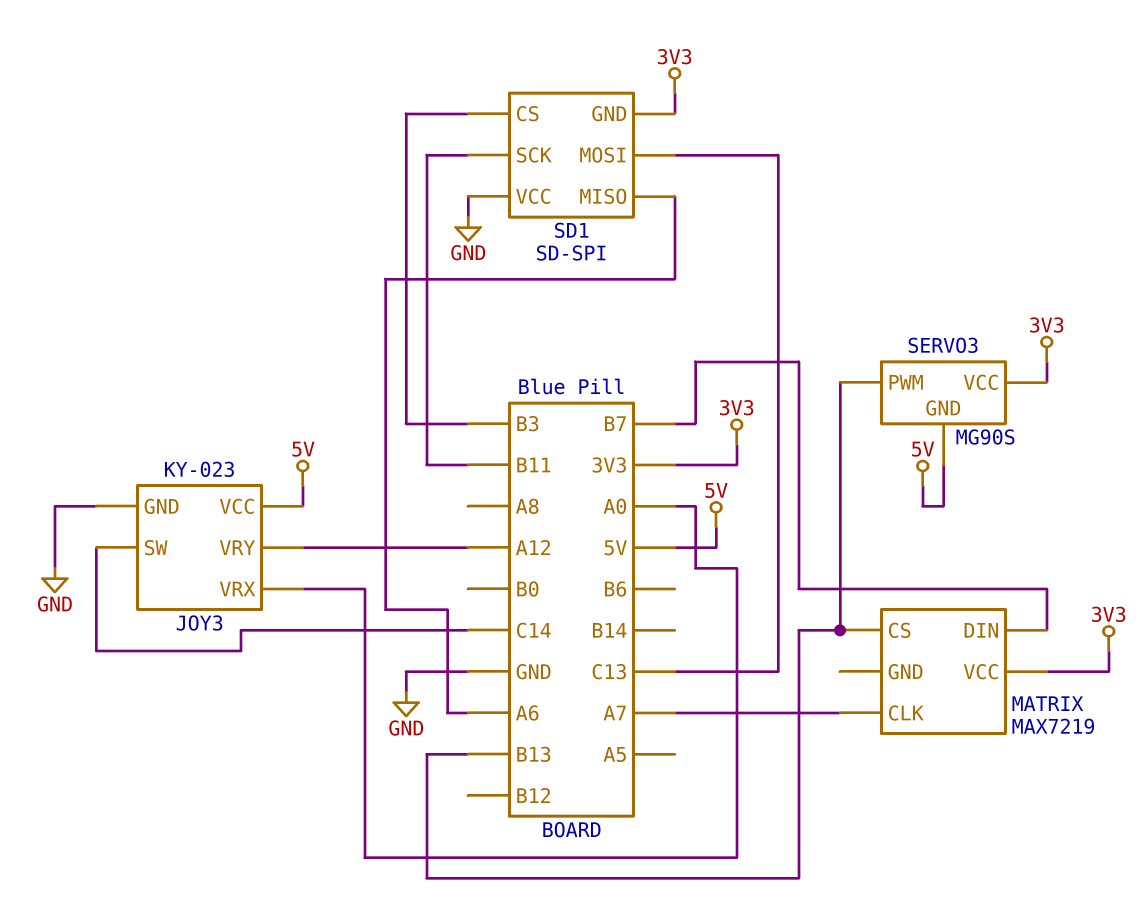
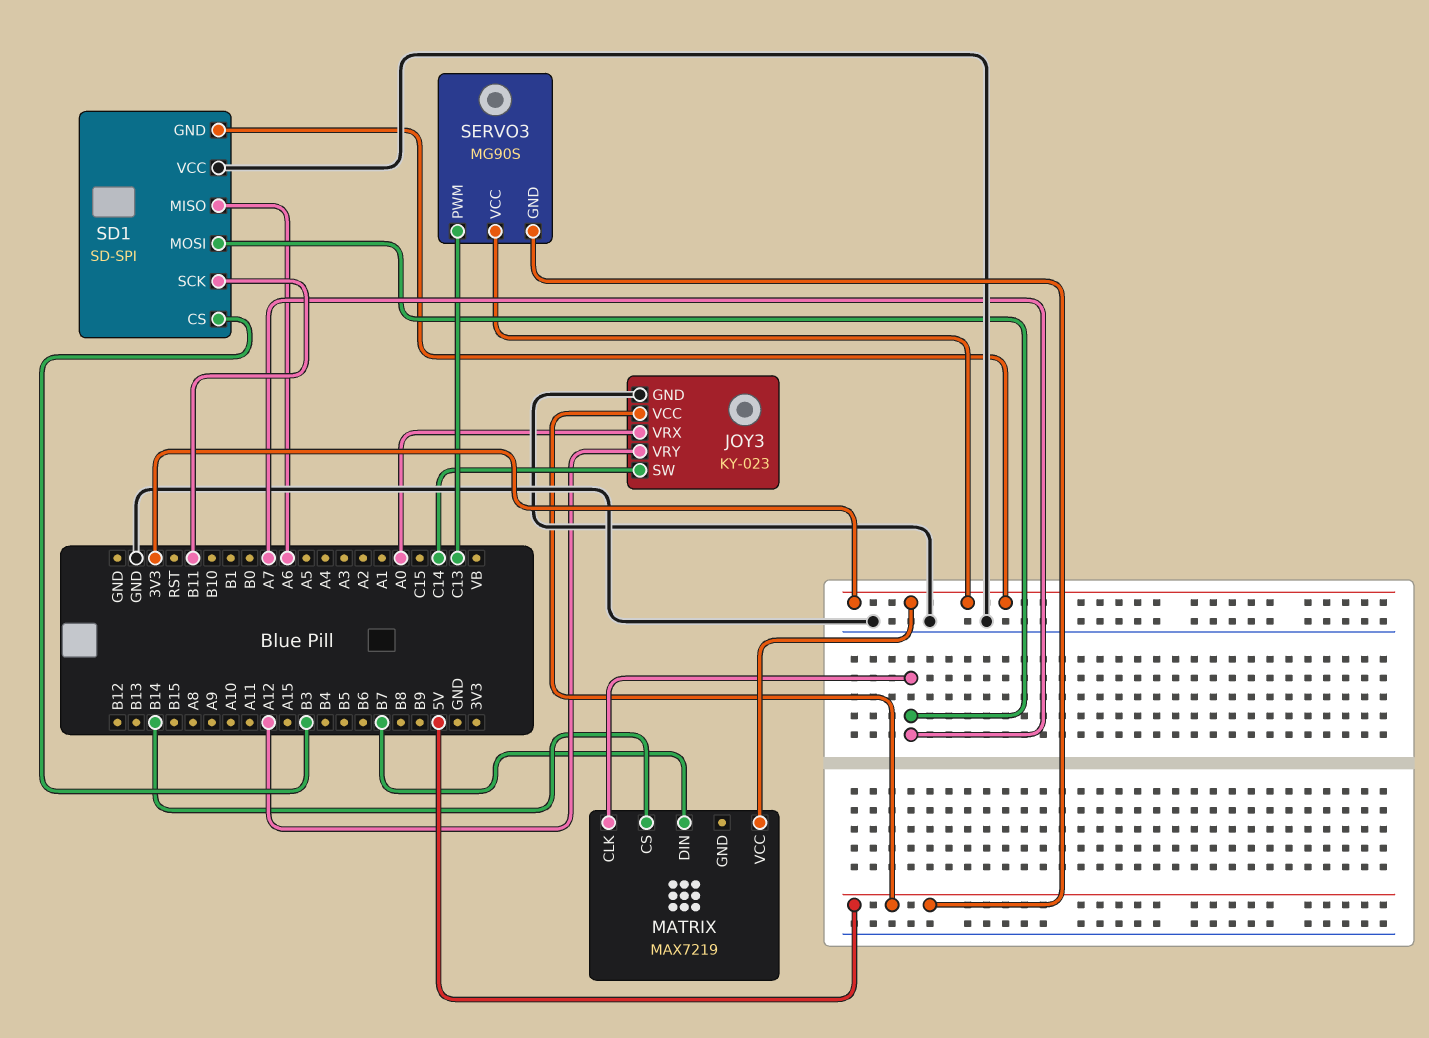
MATRIX pin CS: B13 -> B14
SD1 pin MOSI: C13 -> A7
SERVO3 pin PWM: B13 -> C13

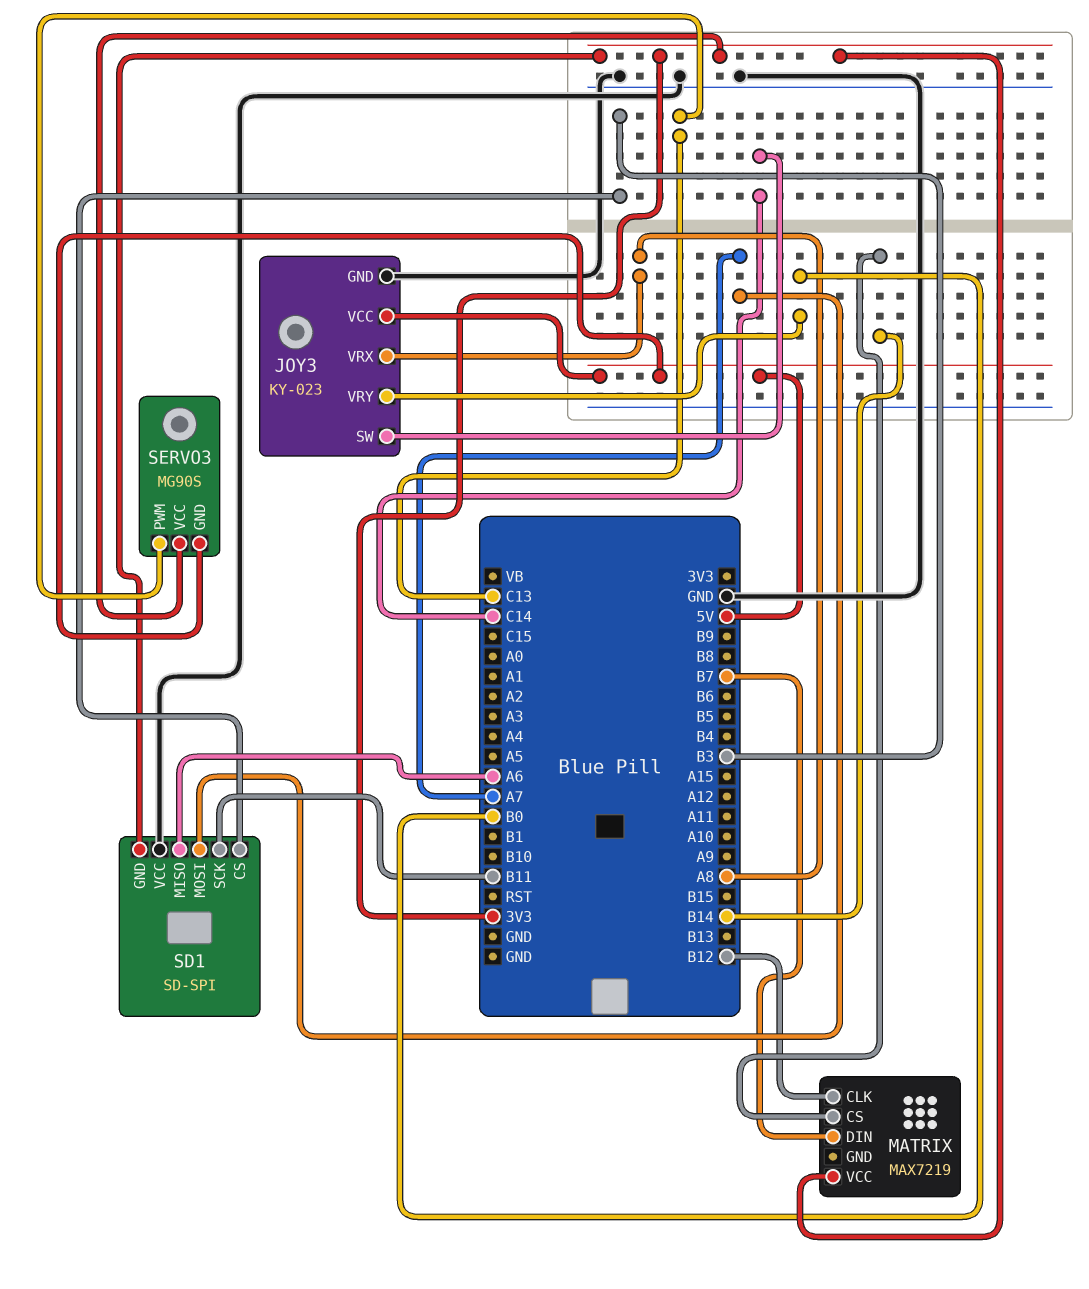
JOY3 pin VRX: A0 -> A8
JOY3 pin VRY: A12 -> B0
MATRIX pin CLK: A7 -> B12

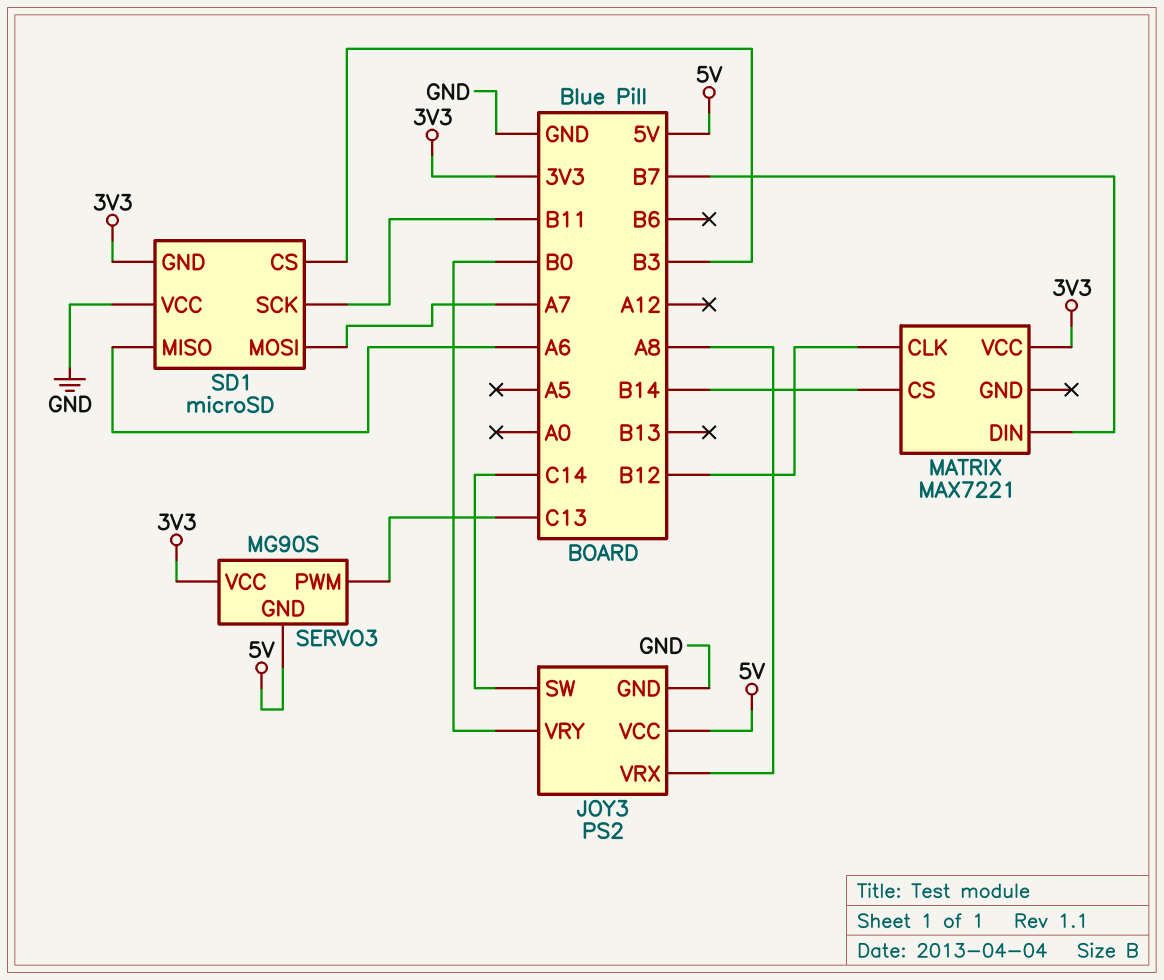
JOY3: KY-023 -> PS2
MATRIX: MAX7219 -> MAX7221
SD1: SD-SPI -> microSD

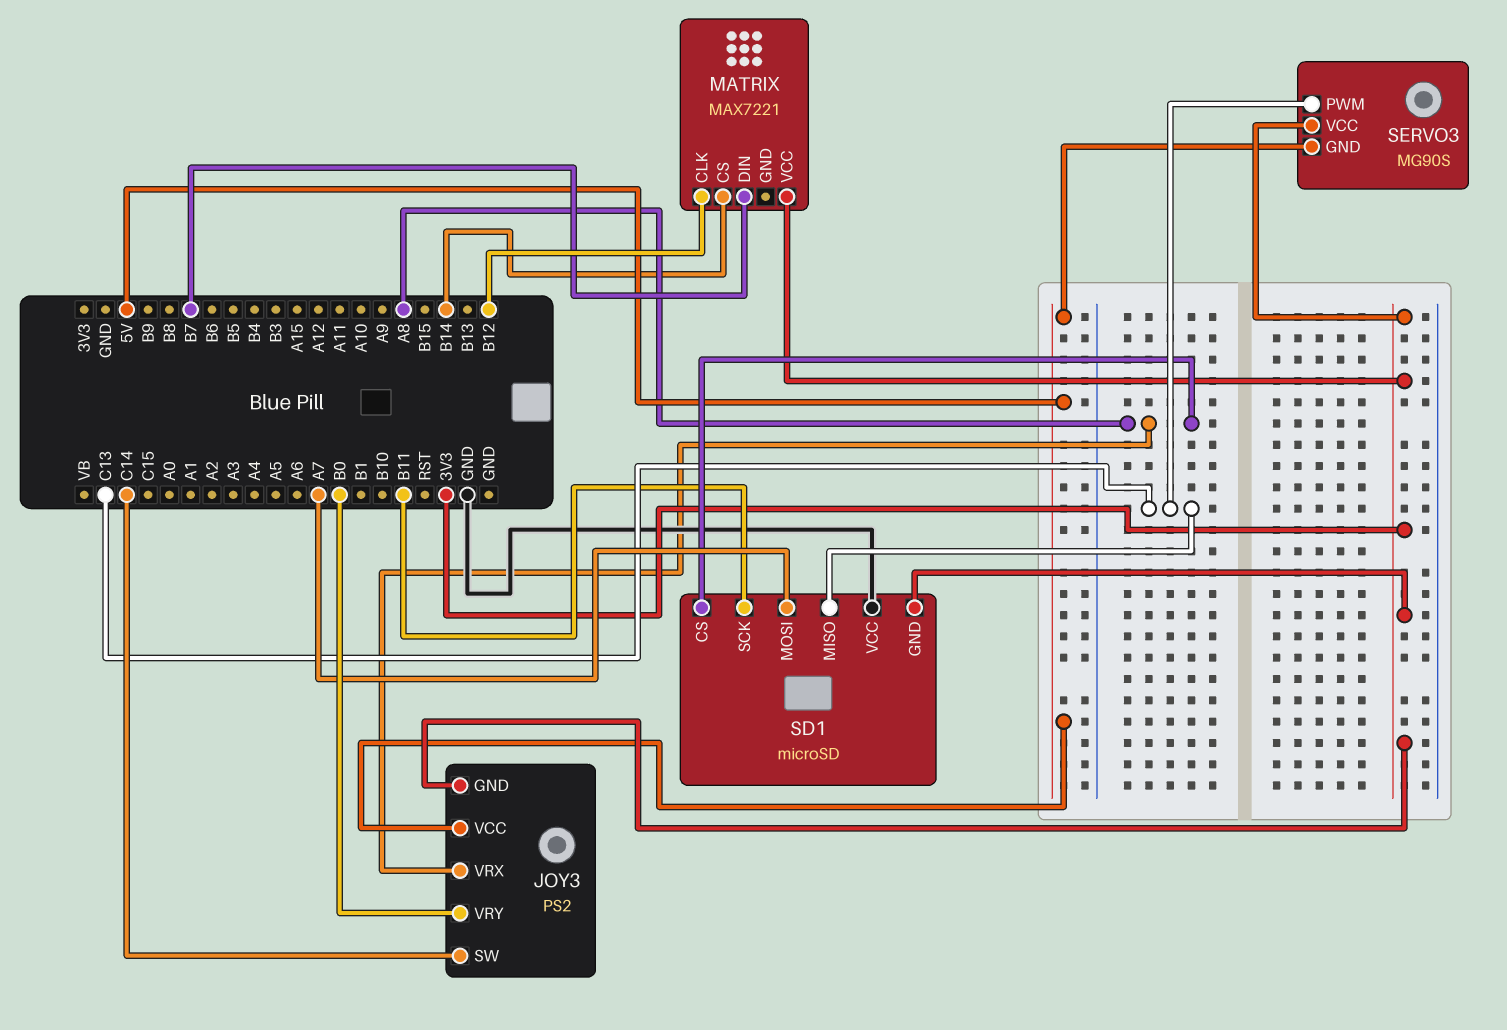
JOY3 pin GND: GND -> 3V3
SD1 pin CS: B3 -> A8
SD1 pin MISO: A6 -> C13

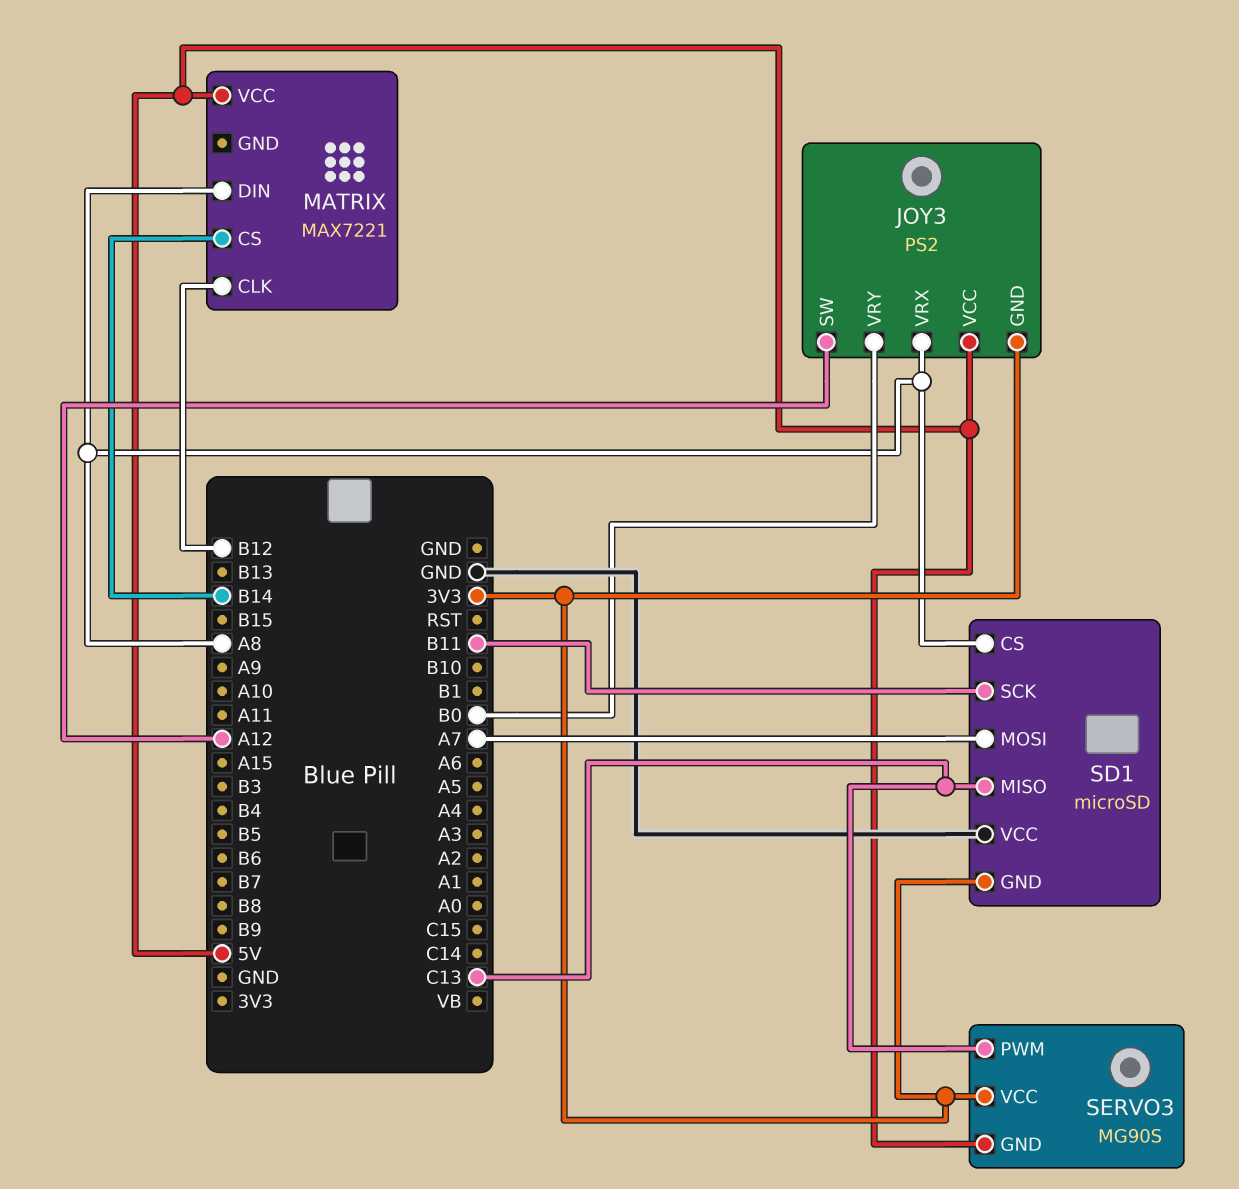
JOY3 pin SW: C14 -> A12
MATRIX pin DIN: B7 -> A8
MATRIX pin VCC: 3V3 -> 5V

